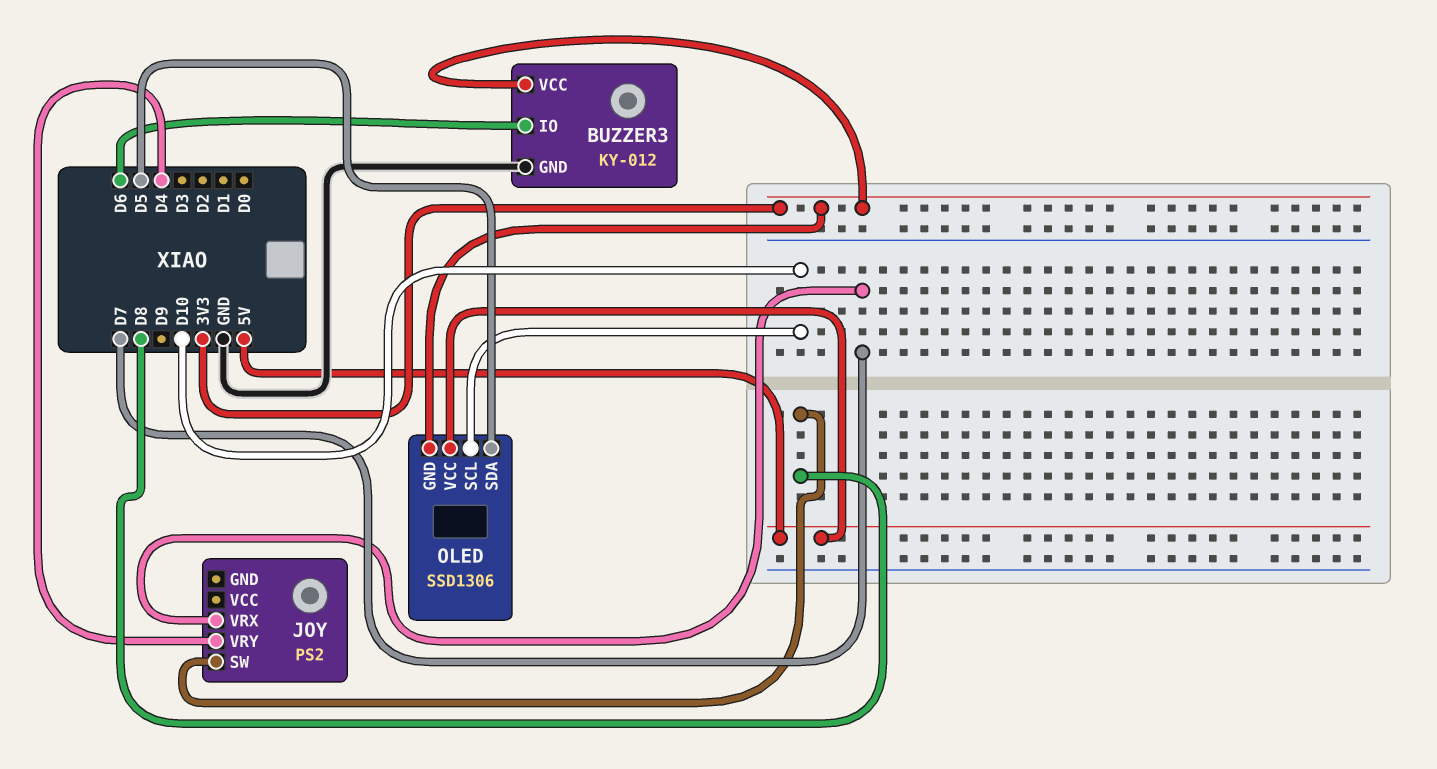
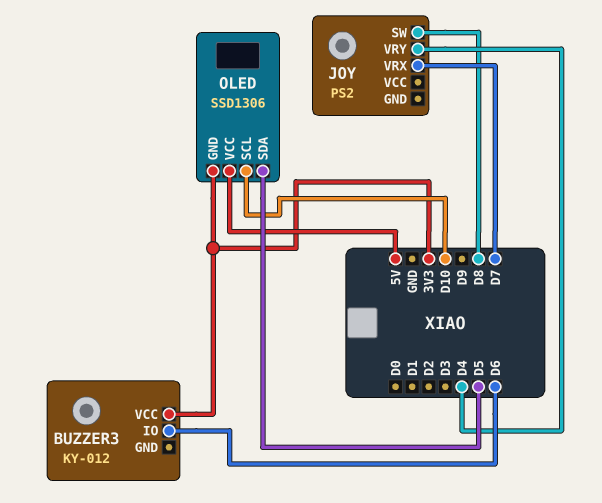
BUZZER3 pin GND: GND -> none

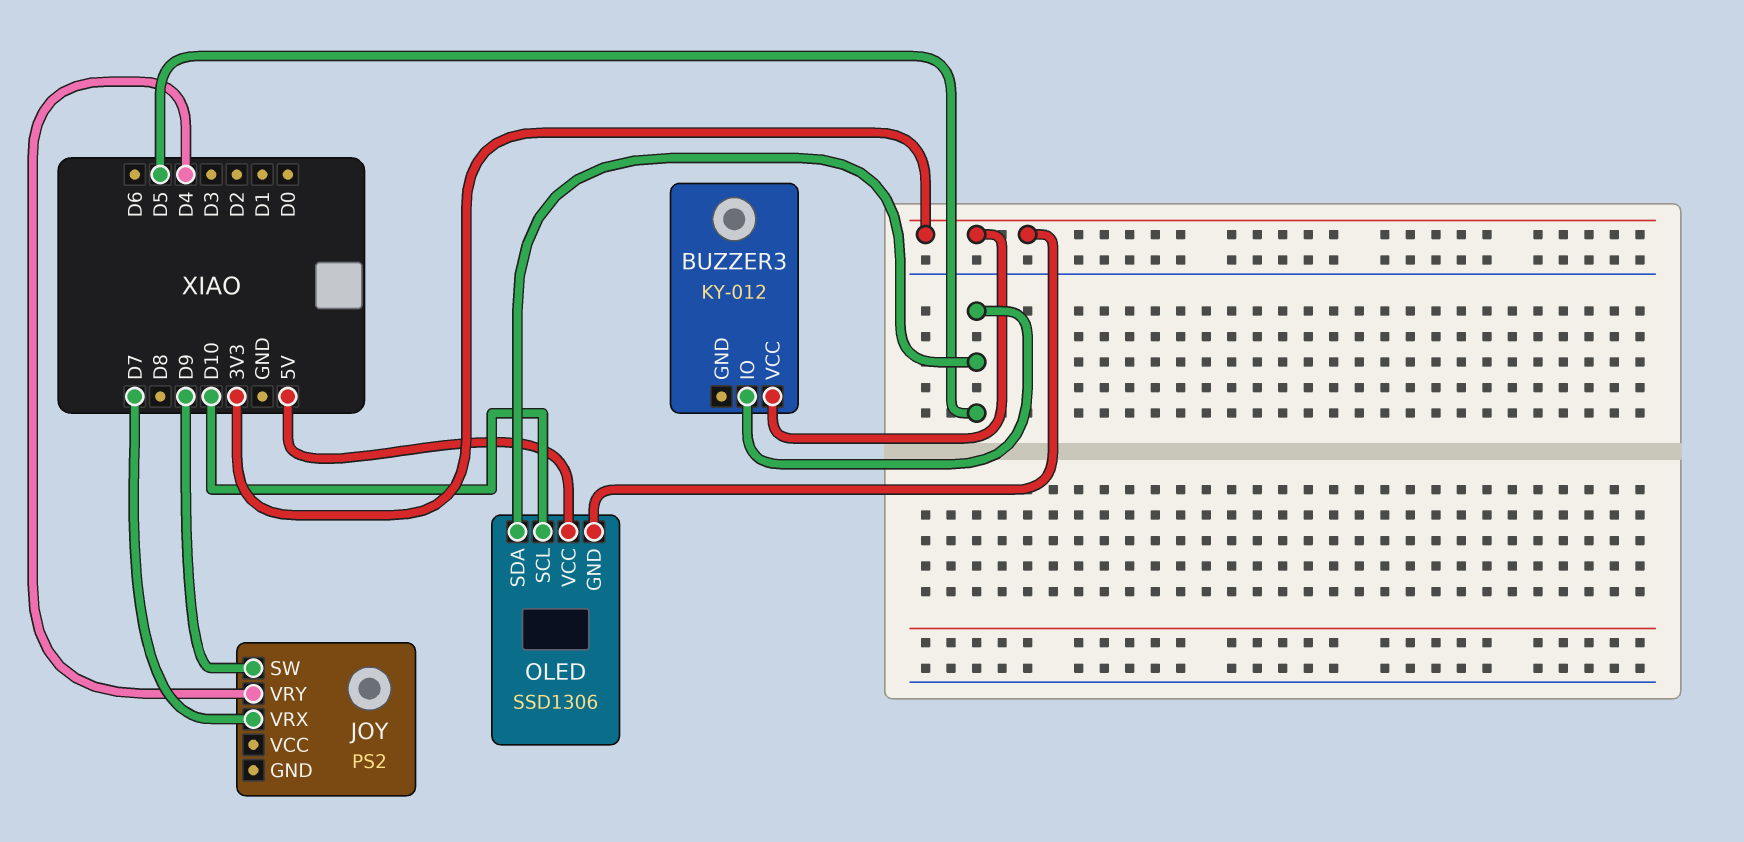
BUZZER3 pin IO: D6 -> D5
JOY pin SW: D8 -> D9

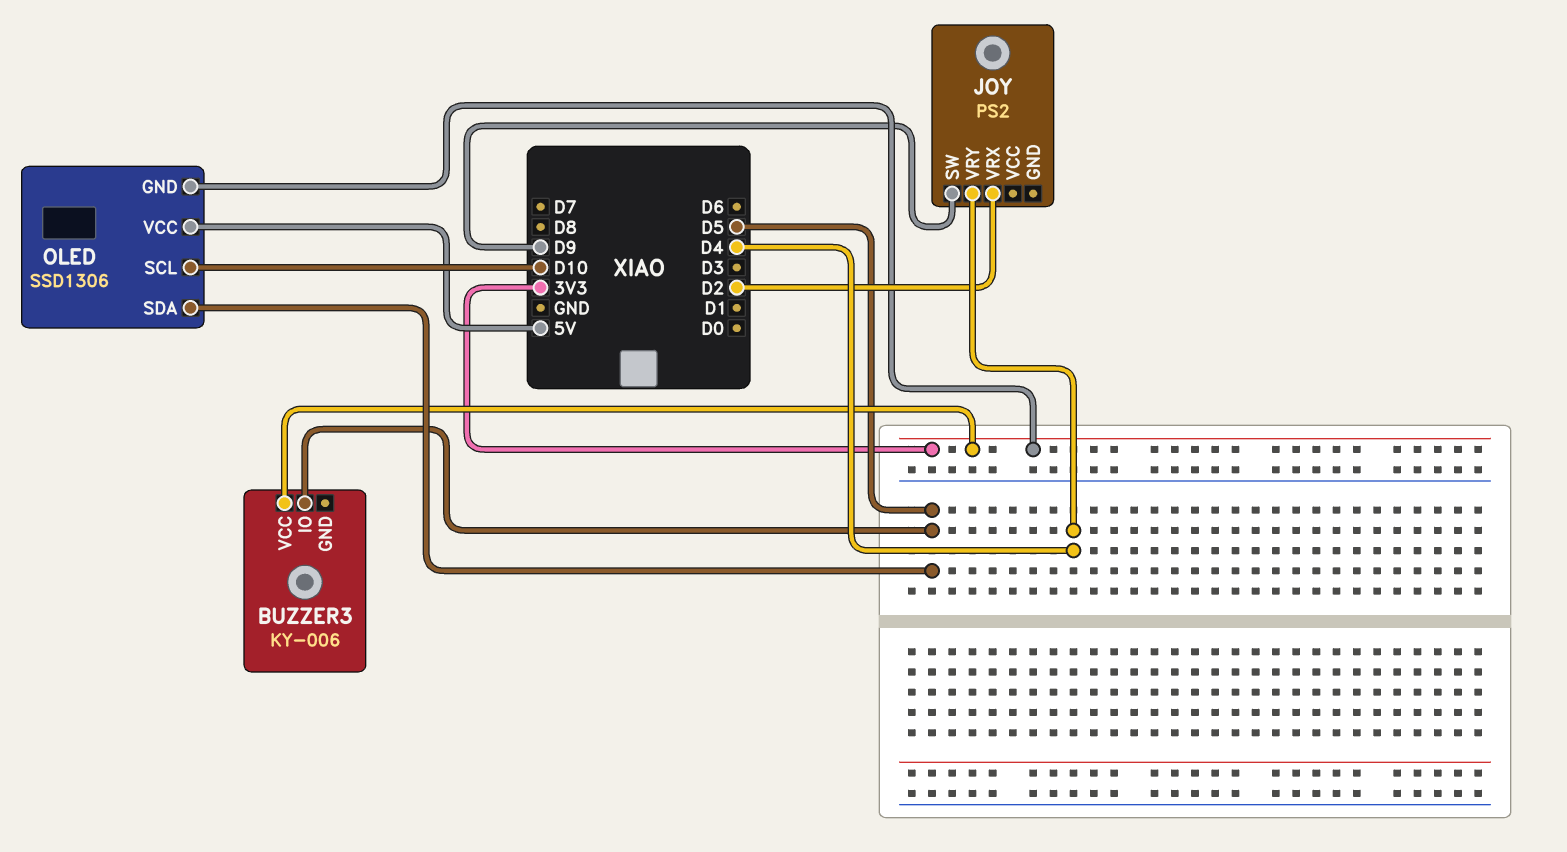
BUZZER3: KY-012 -> KY-006
JOY pin VRX: D7 -> D2

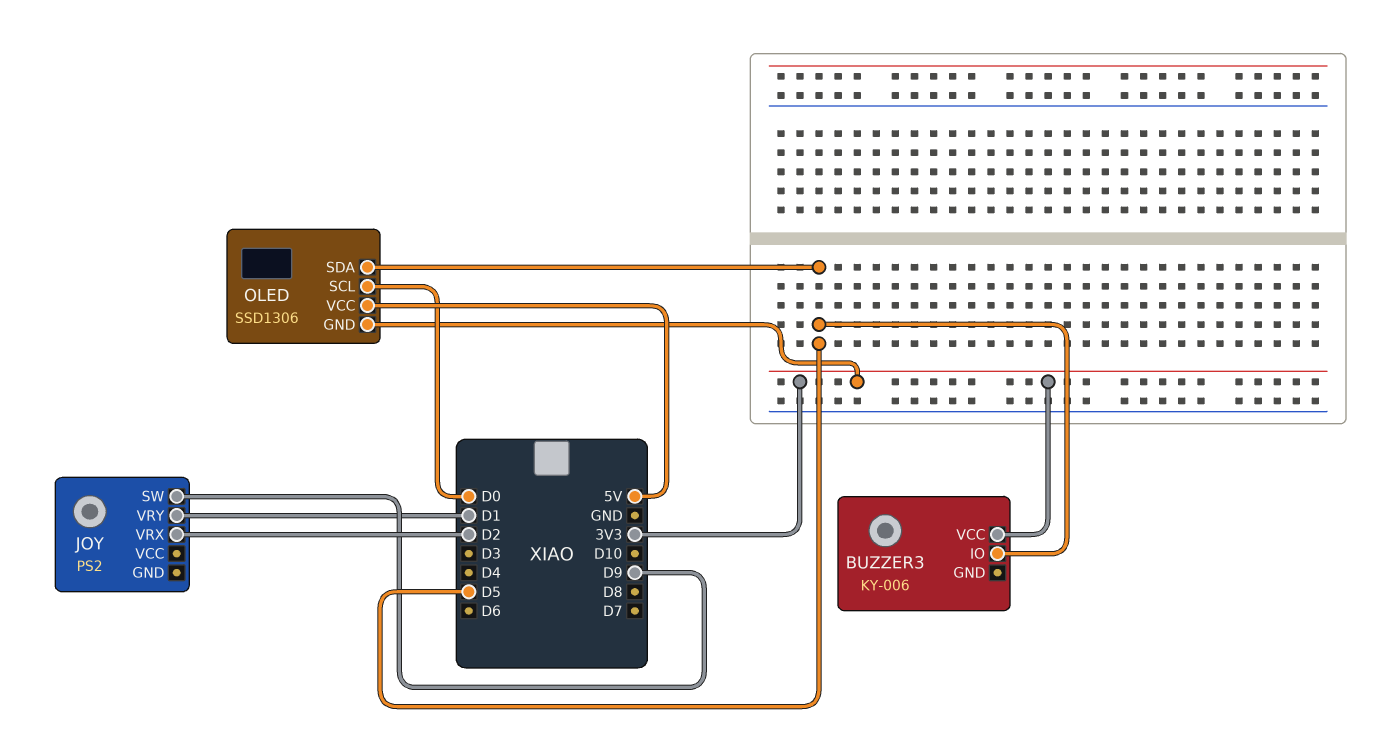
JOY pin VRY: D4 -> D1
OLED pin SCL: D10 -> D0

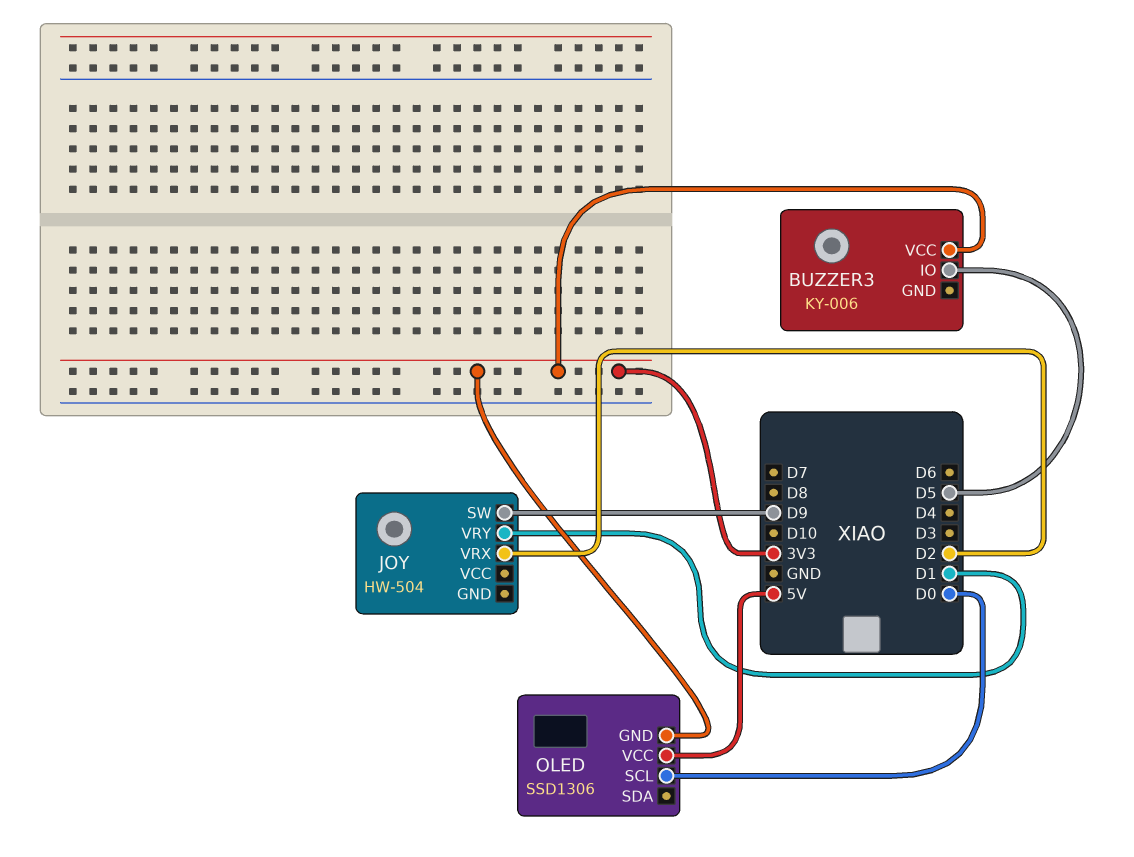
JOY: PS2 -> HW-504
OLED pin SDA: D5 -> none

